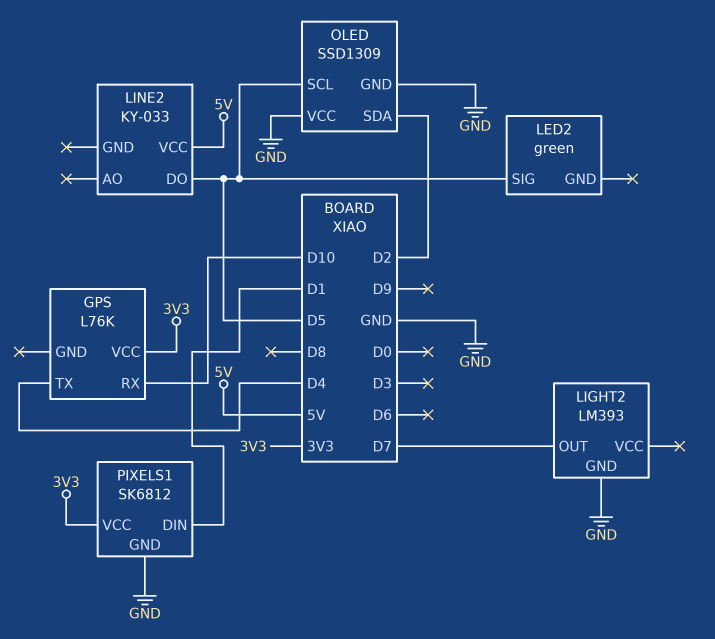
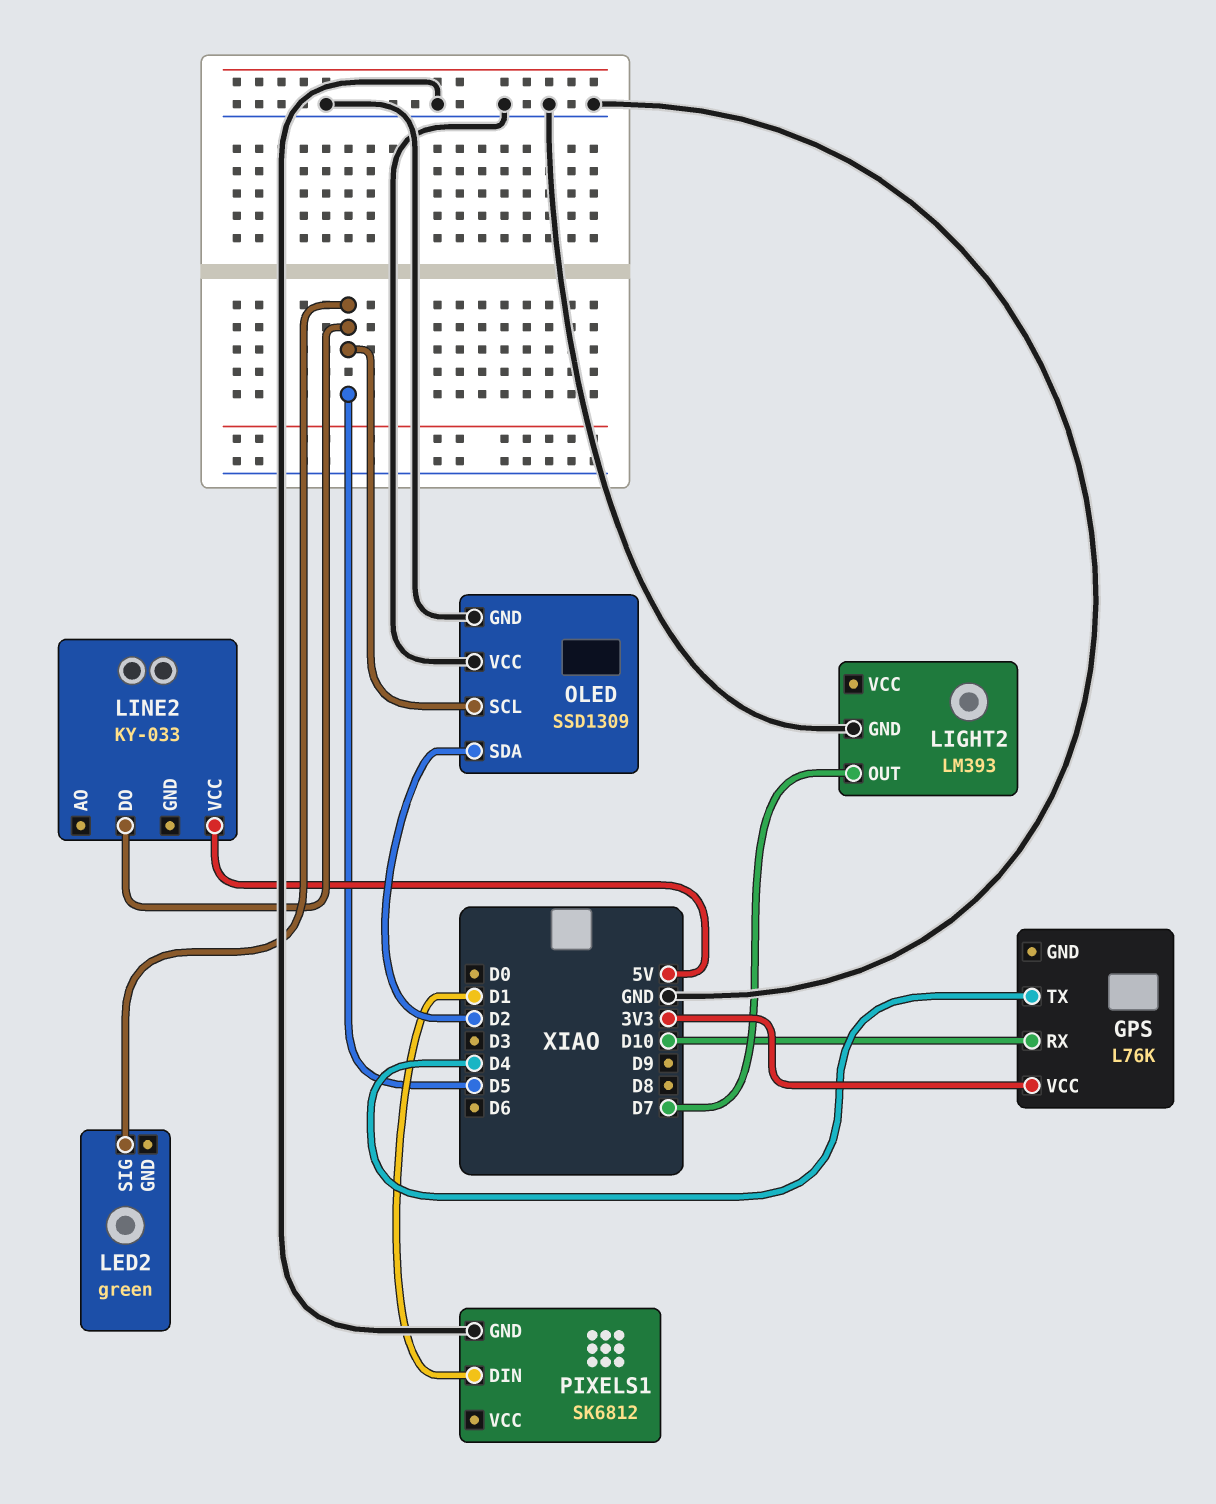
PIXELS1 pin VCC: 3V3 -> none

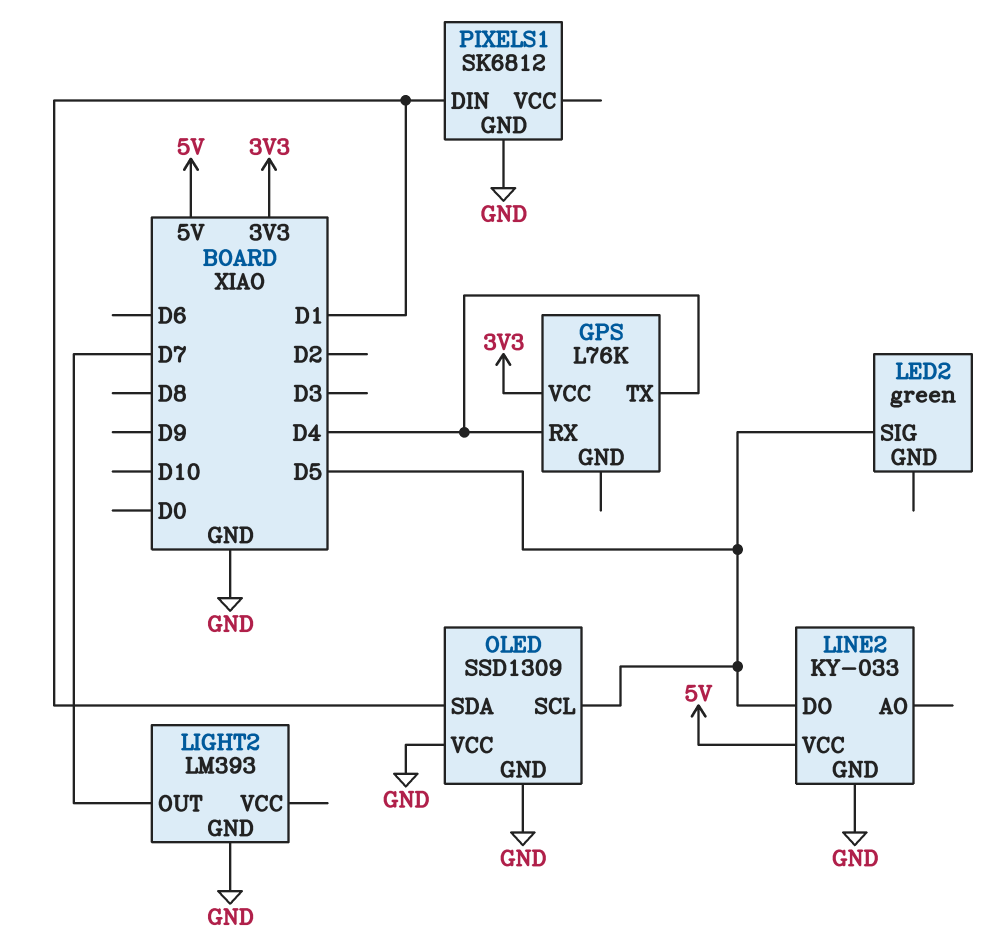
GPS pin RX: D10 -> D4
LINE2 pin GND: none -> GND
OLED pin SDA: D2 -> D1

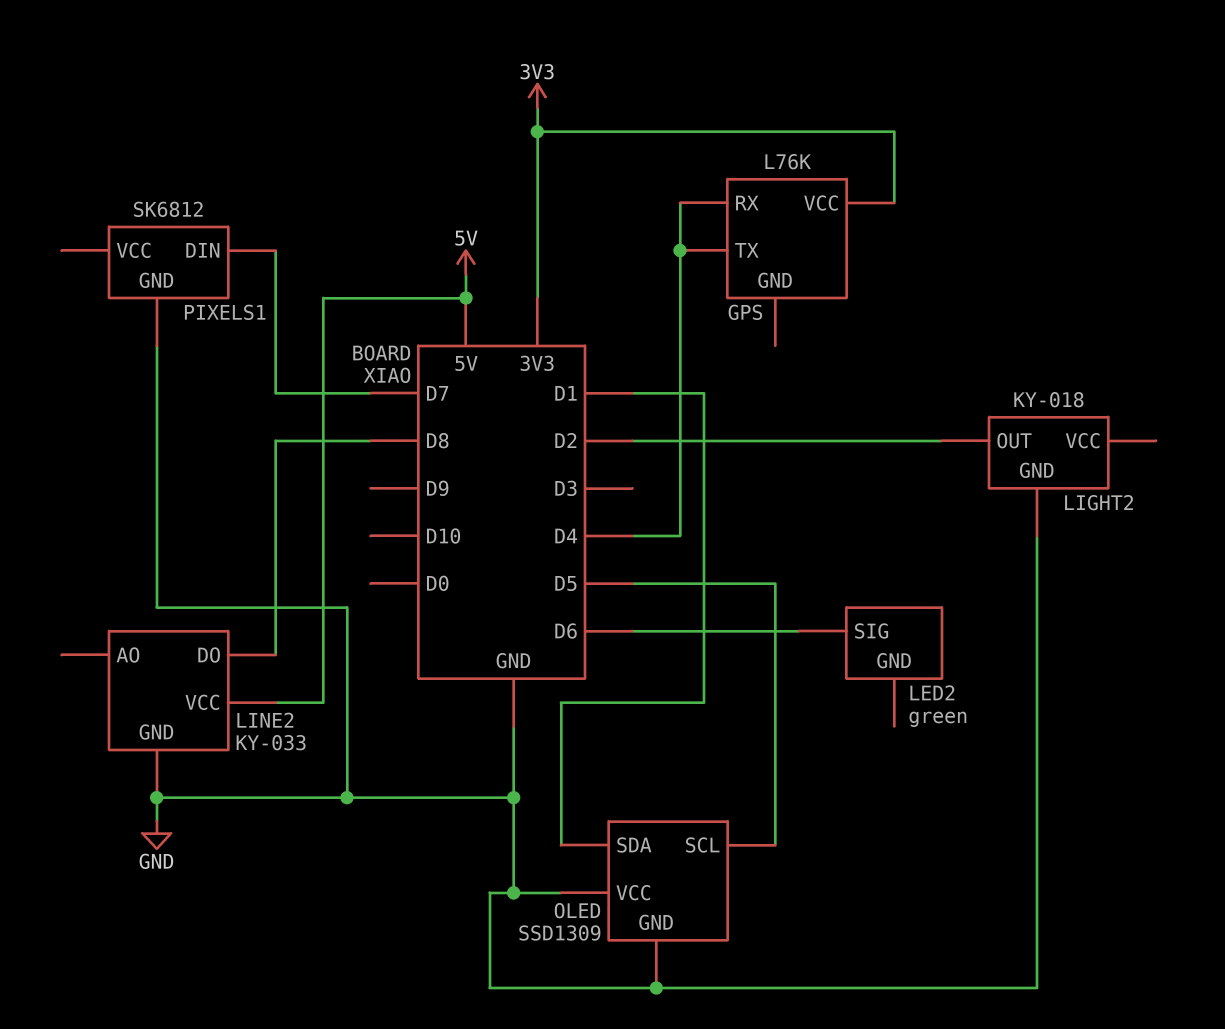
LED2 pin SIG: D5 -> D6
LIGHT2: LM393 -> KY-018
LIGHT2 pin OUT: D7 -> D2
LINE2 pin DO: D5 -> D8
PIXELS1 pin DIN: D1 -> D7

